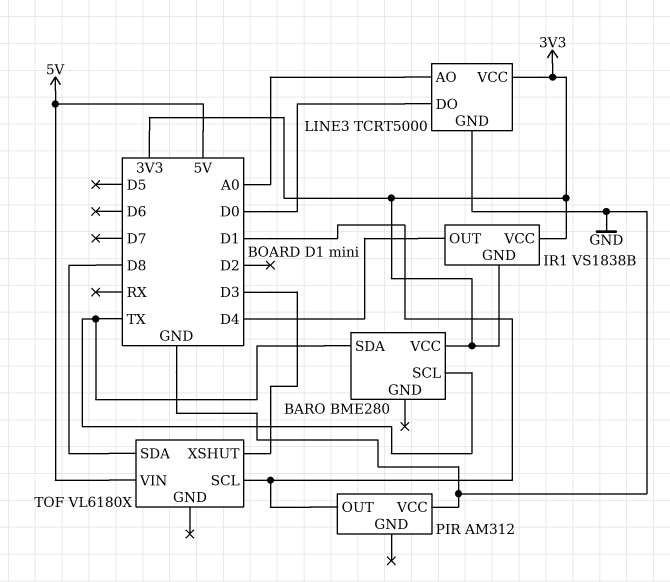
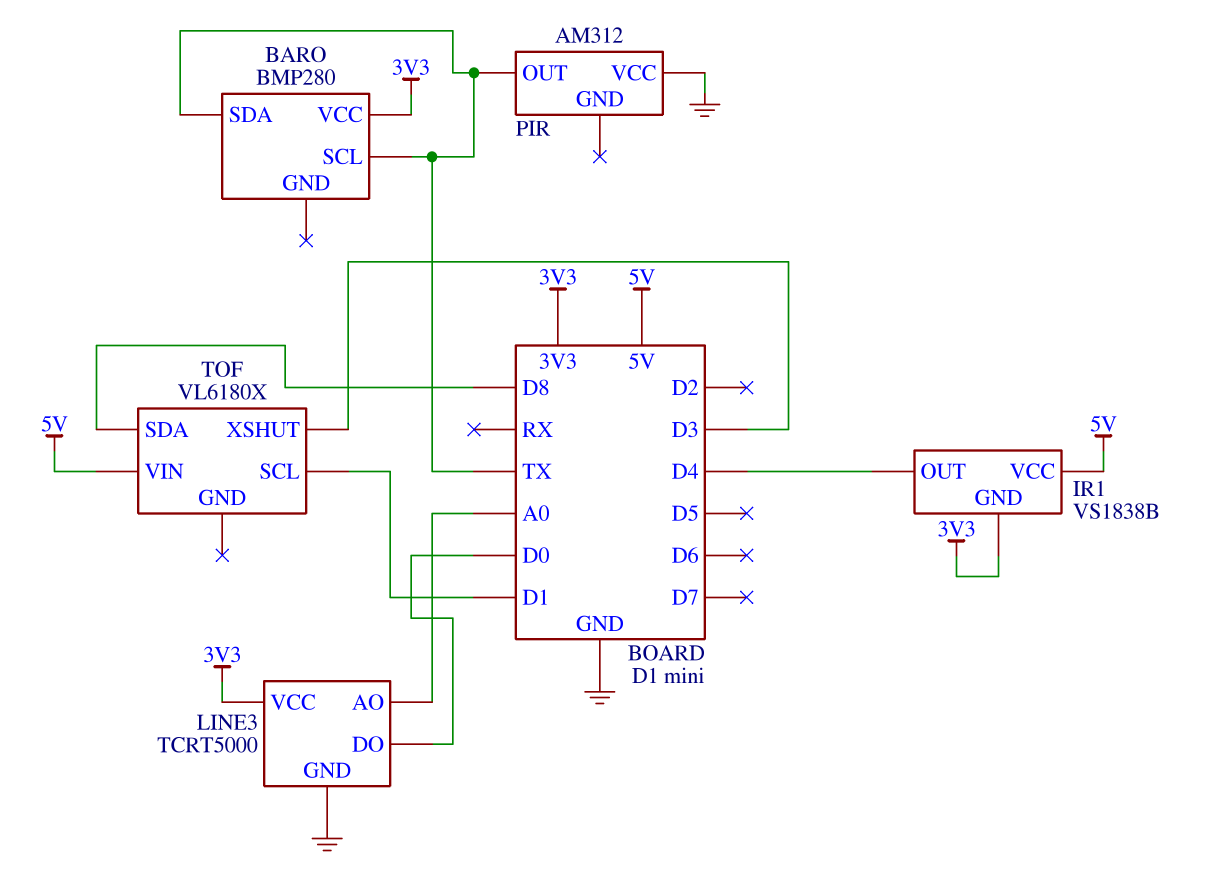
BARO: BME280 -> BMP280
IR1 pin VCC: 3V3 -> 5V
PIR pin OUT: D1 -> TX

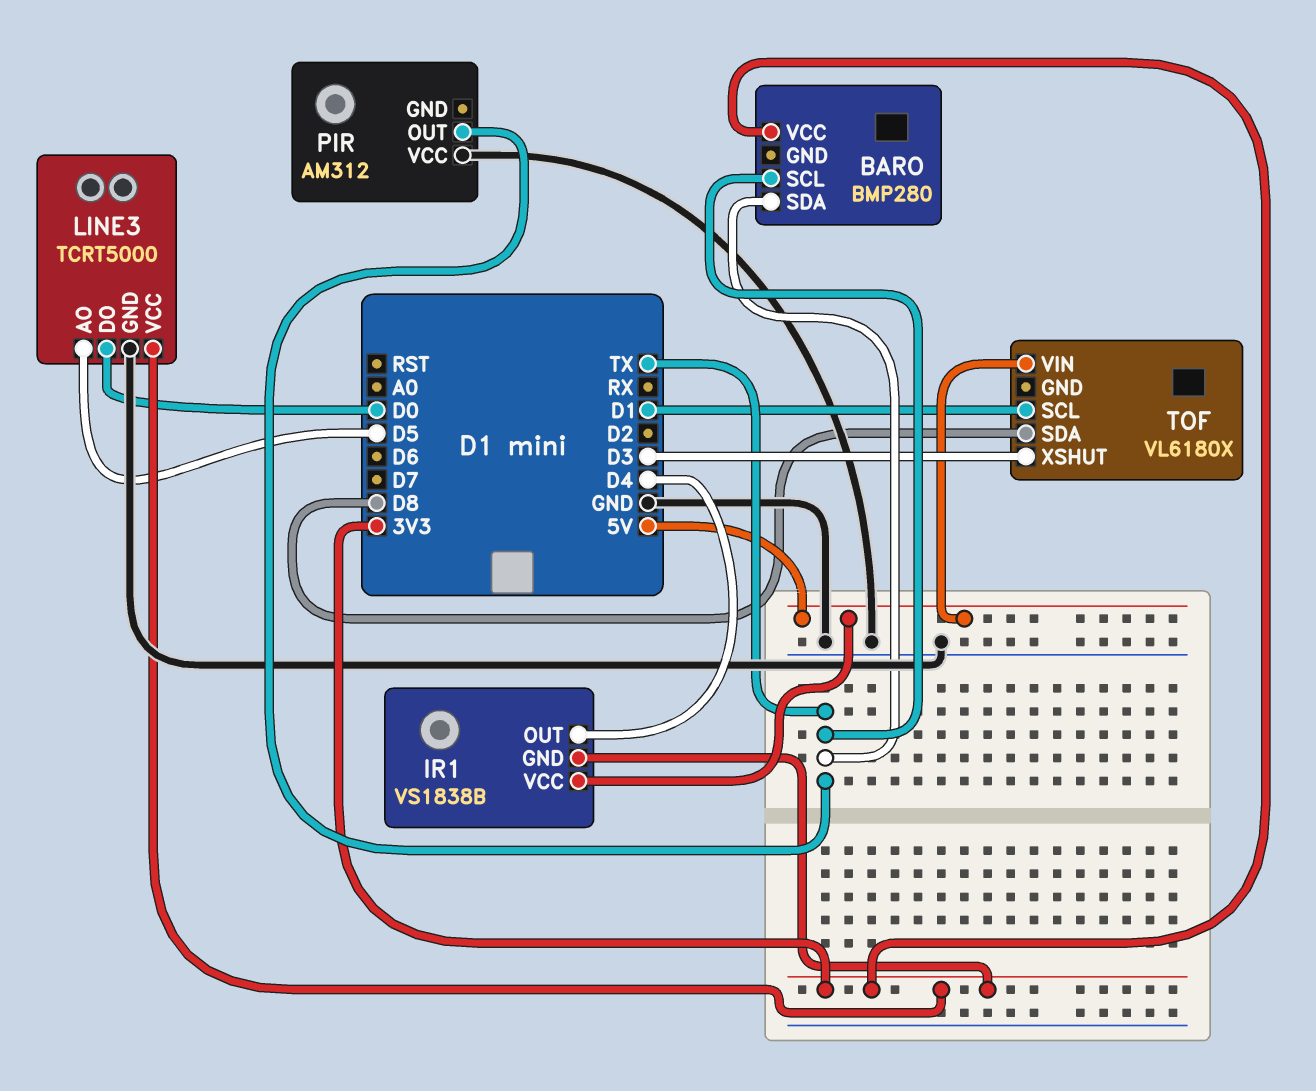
LINE3 pin AO: A0 -> D5

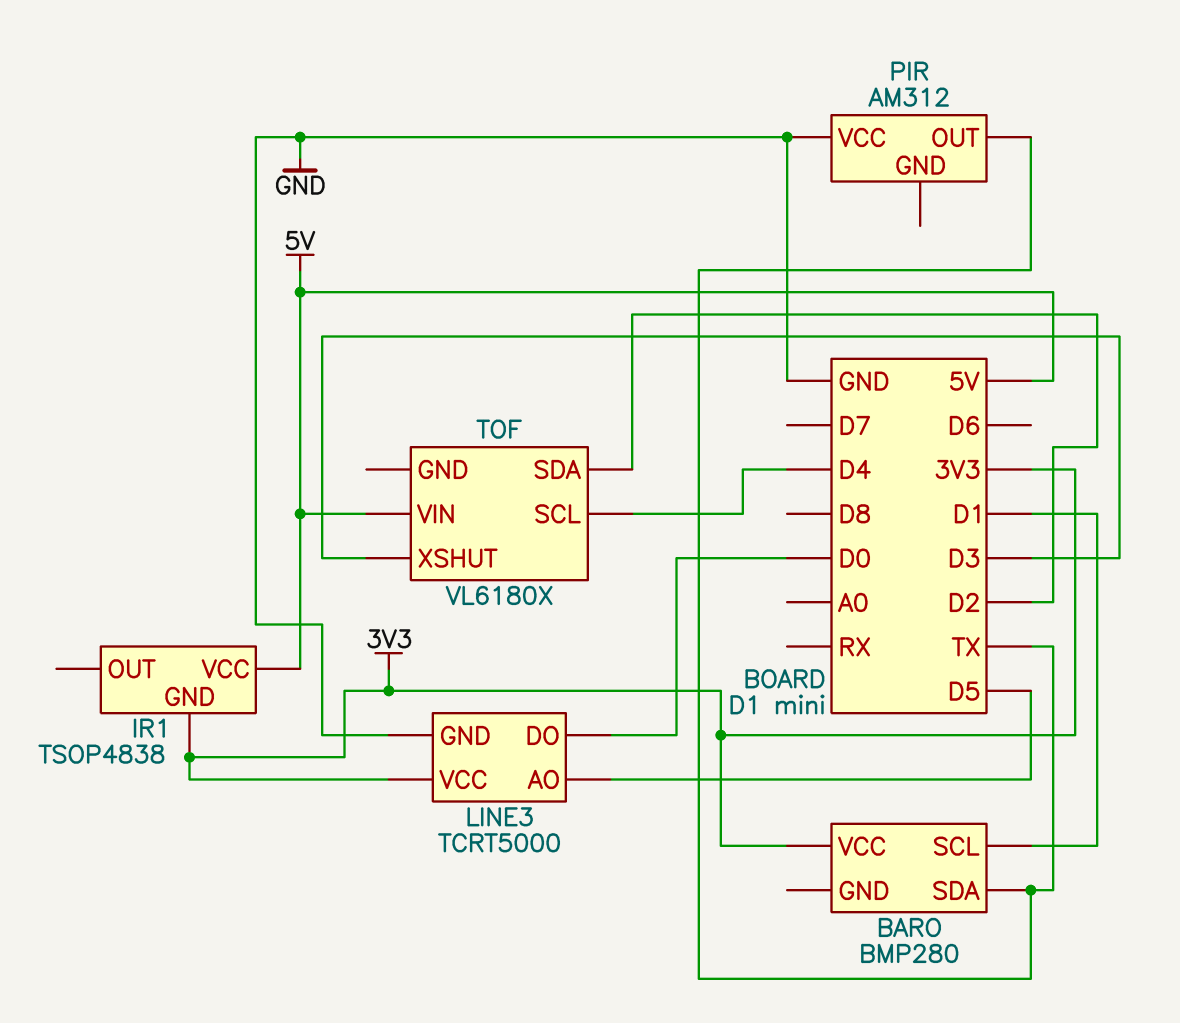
BARO pin SCL: TX -> D1
IR1: VS1838B -> TSOP4838
IR1 pin OUT: D4 -> none
TOF pin SCL: D1 -> D4
TOF pin SDA: D8 -> D2

